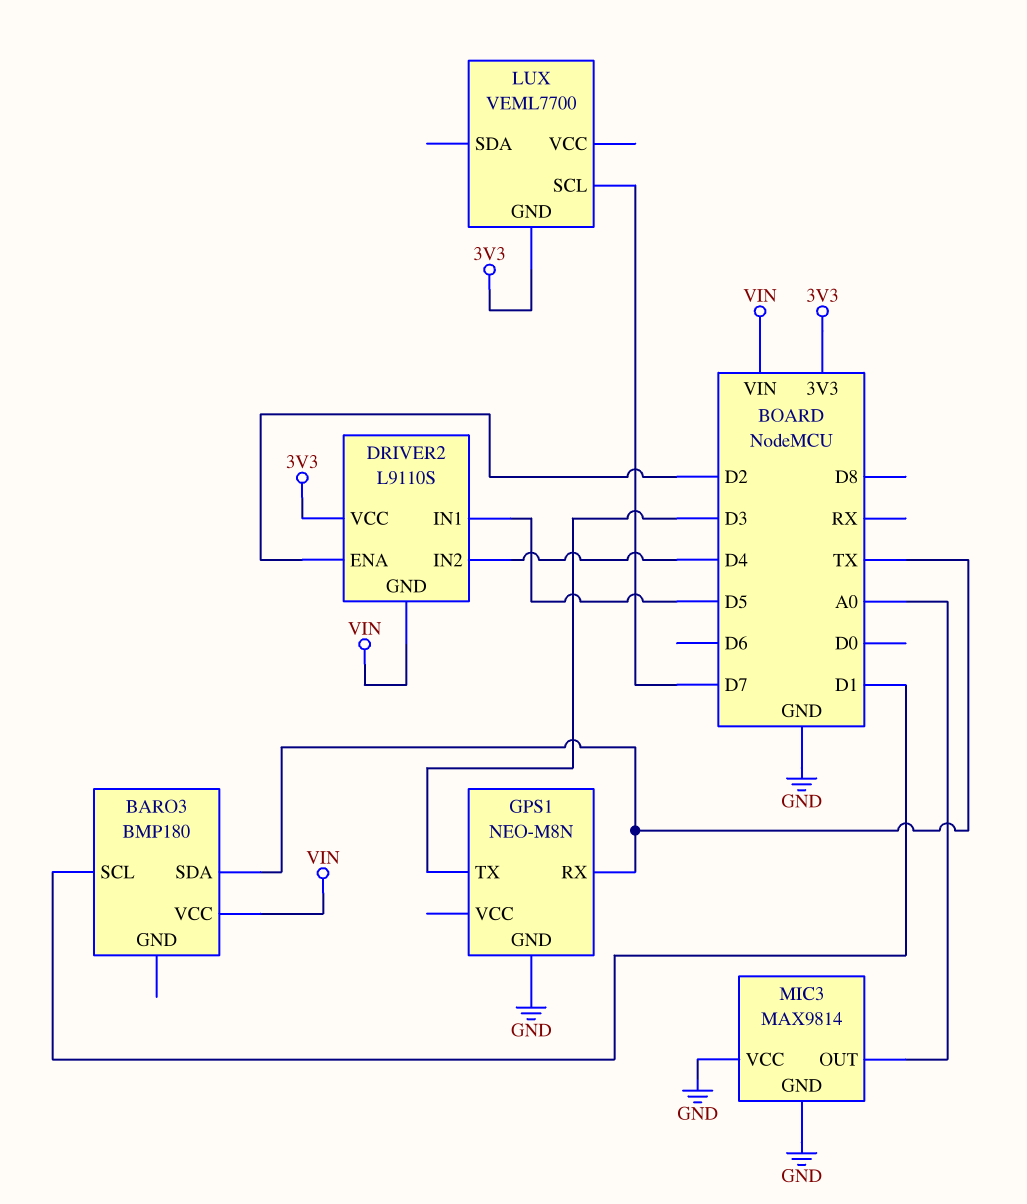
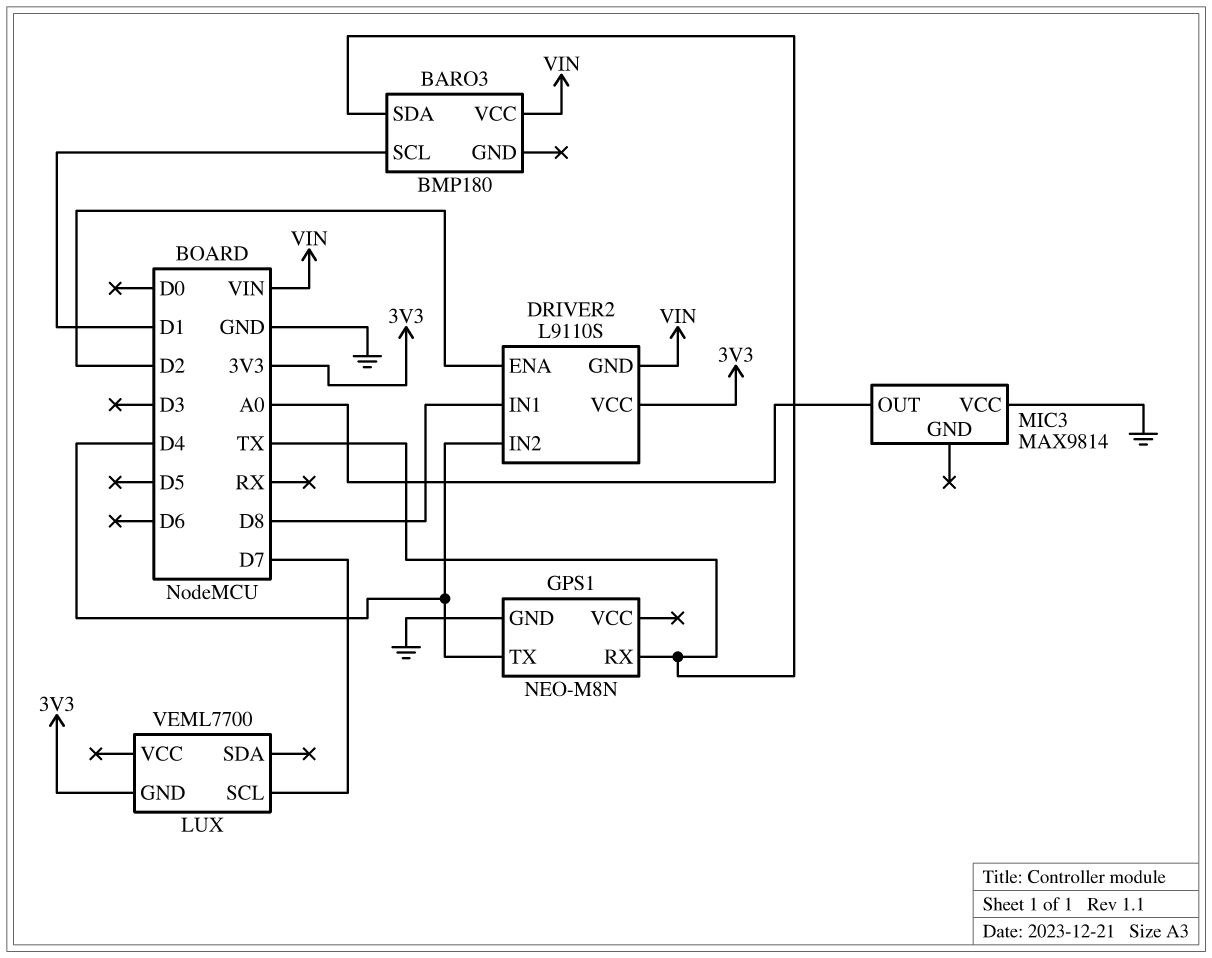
DRIVER2 pin IN1: D5 -> D8
GPS1 pin TX: D3 -> D4
MIC3 pin GND: GND -> none

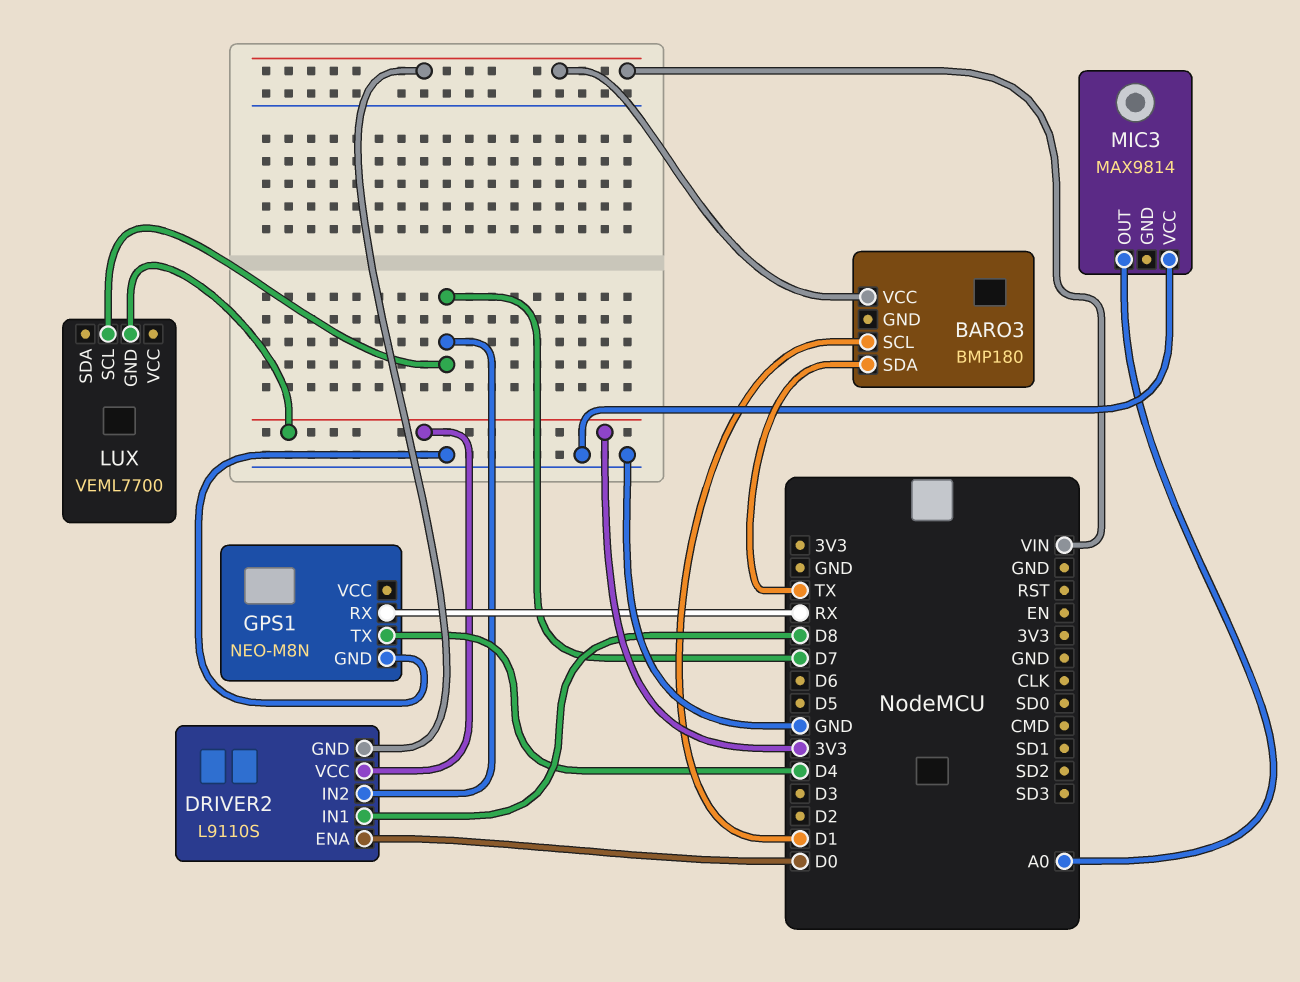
DRIVER2 pin ENA: D2 -> D0
DRIVER2 pin IN2: D4 -> D7
GPS1 pin RX: TX -> RX

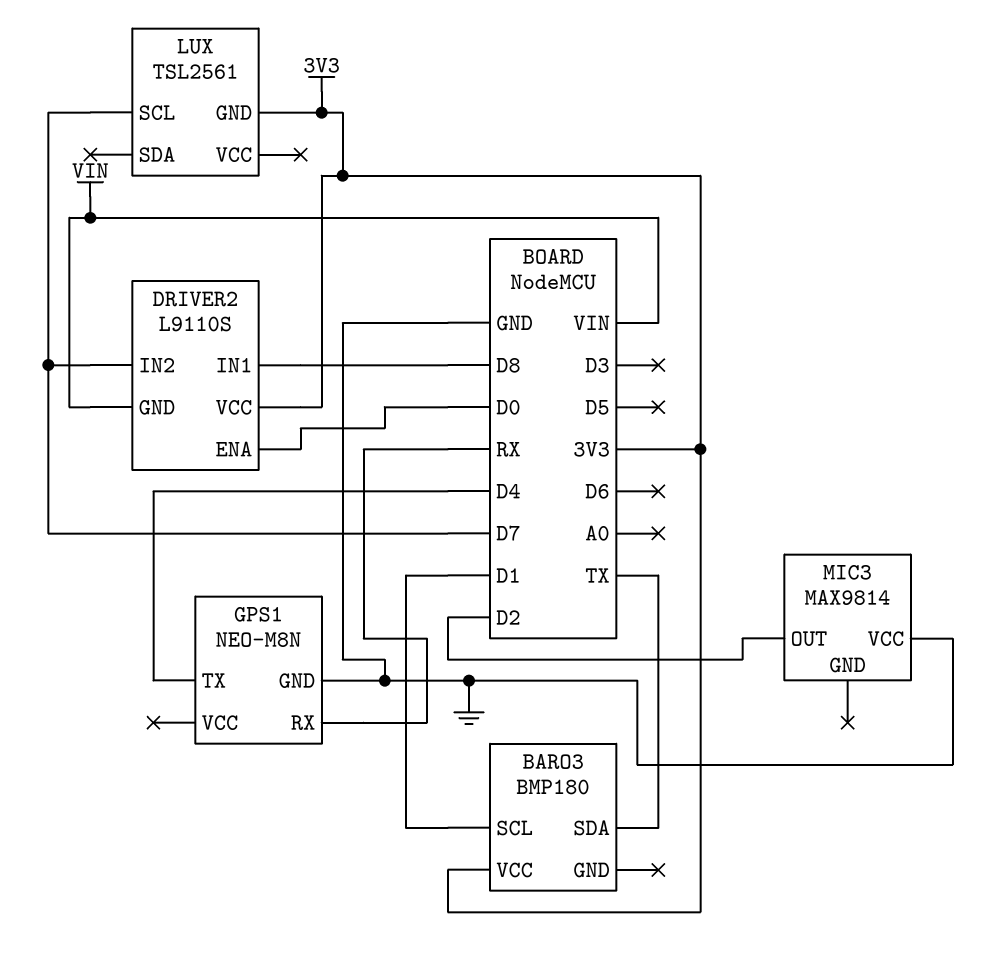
BARO3 pin VCC: VIN -> 3V3
LUX: VEML7700 -> TSL2561
MIC3 pin OUT: A0 -> D2

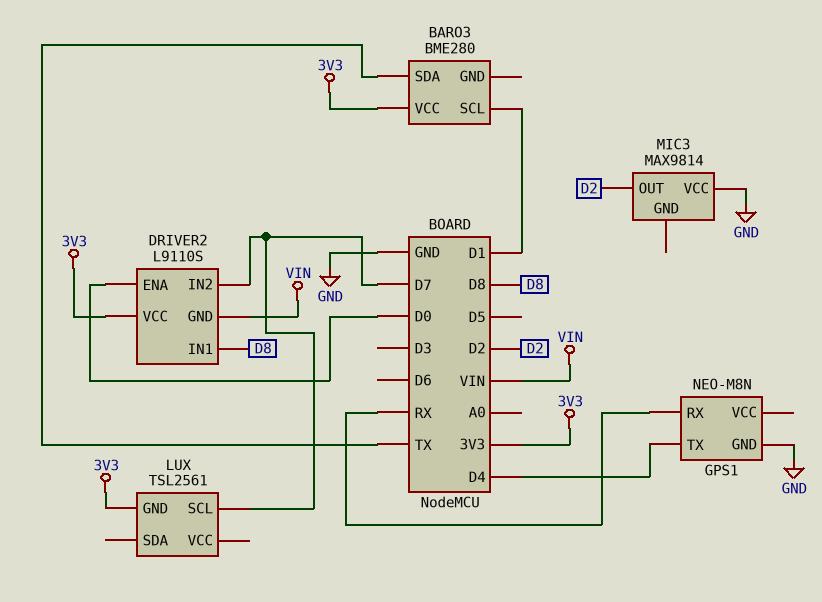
BARO3: BMP180 -> BME280

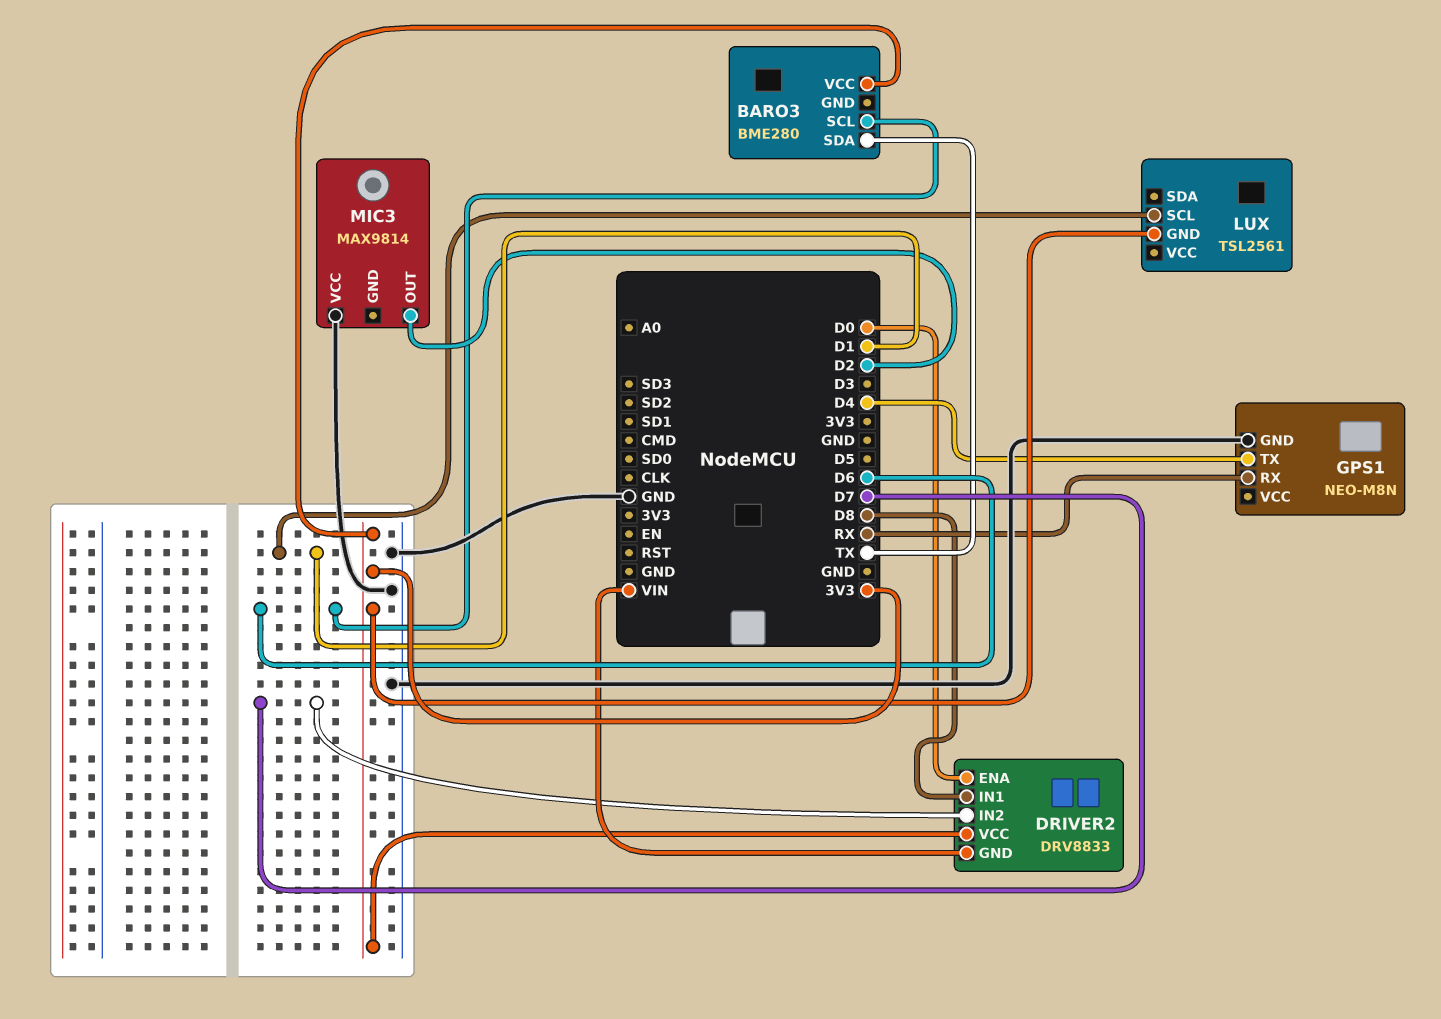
BARO3 pin SCL: D1 -> D6
DRIVER2: L9110S -> DRV8833
LUX pin SCL: D7 -> D1

